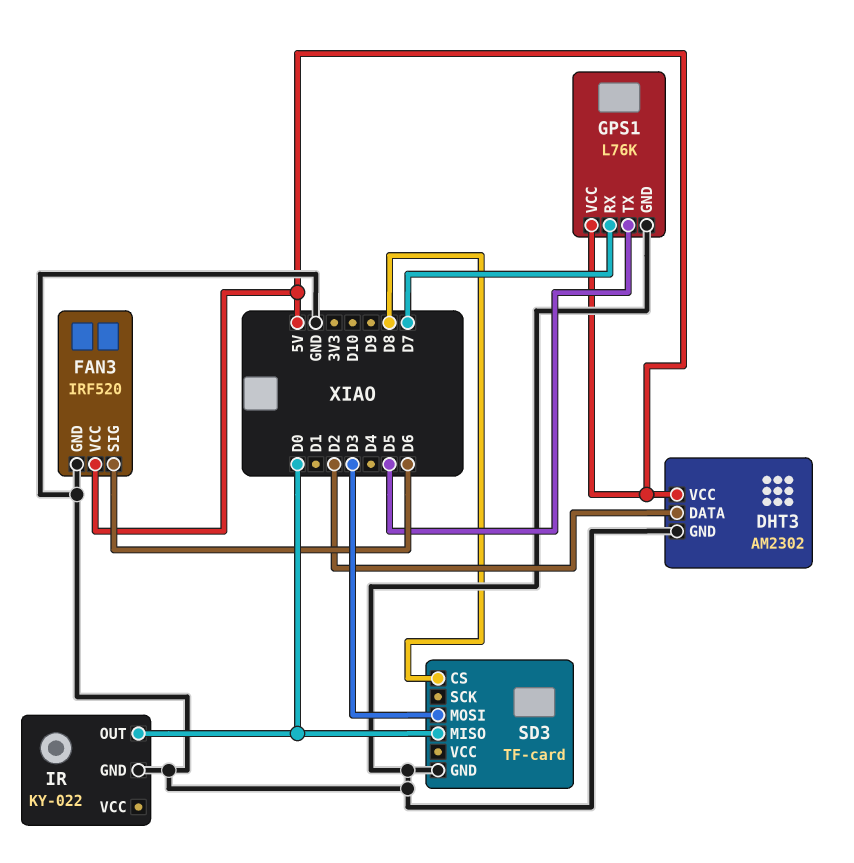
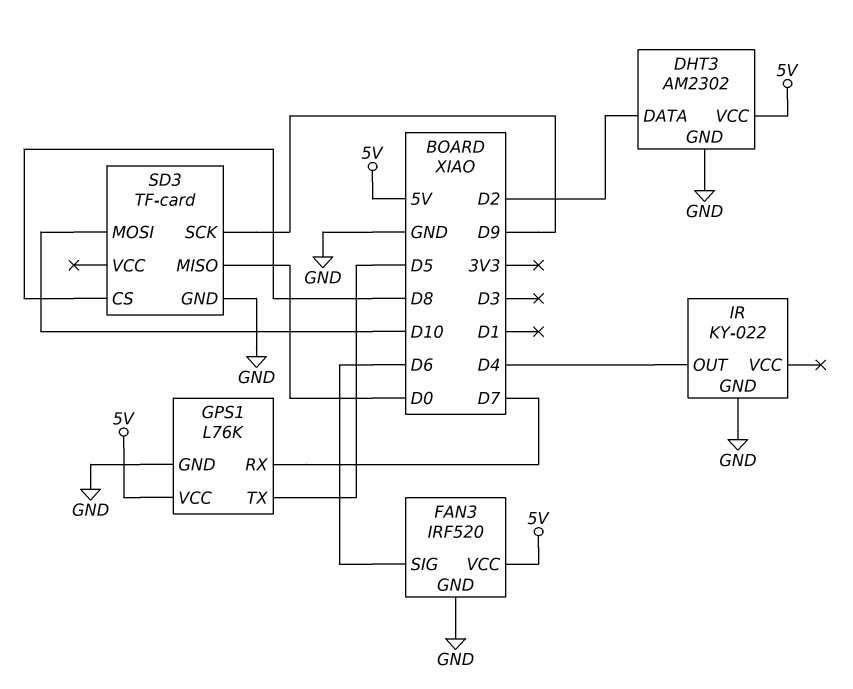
IR pin OUT: D0 -> D4
SD3 pin MOSI: D3 -> D10
SD3 pin SCK: none -> D9

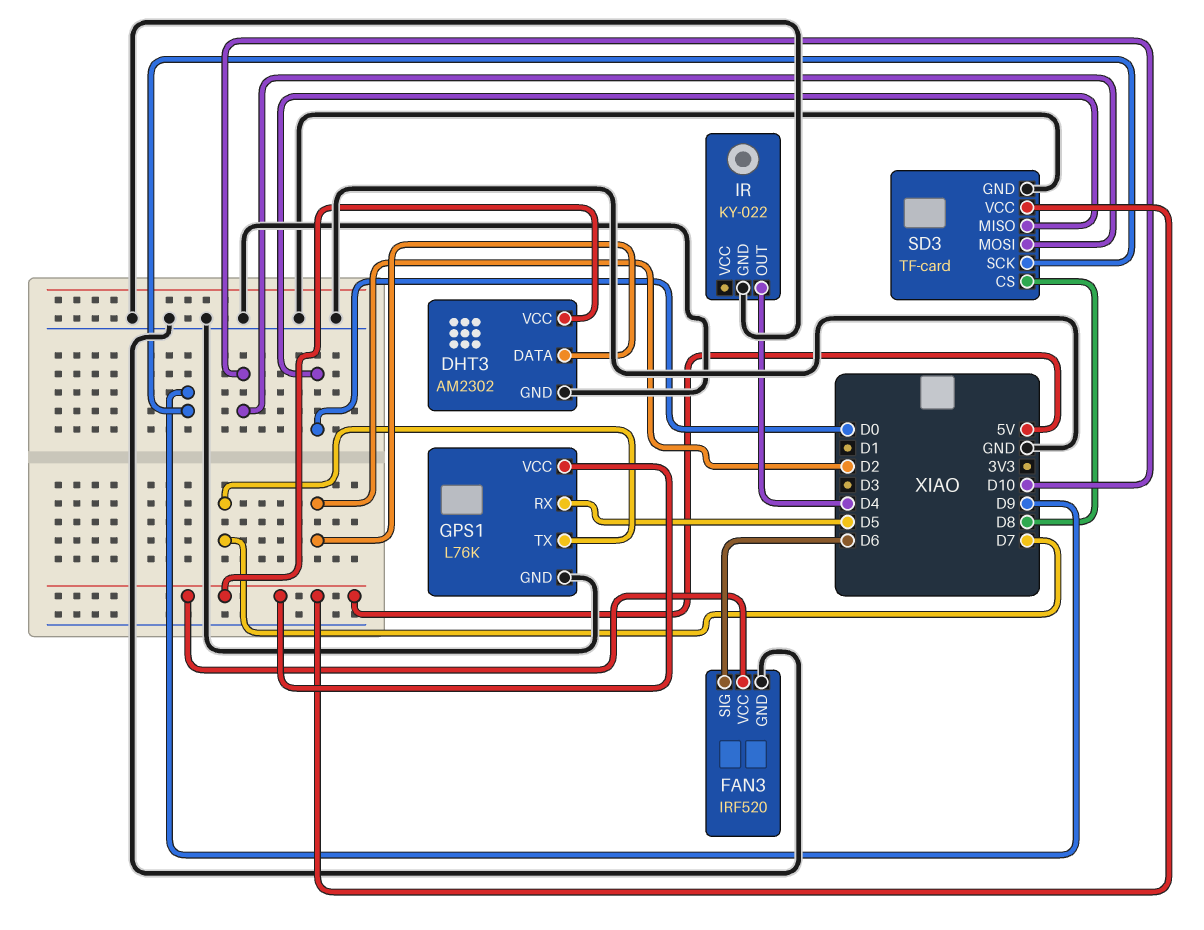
GPS1 pin RX: D7 -> D5
GPS1 pin TX: D5 -> D7
SD3 pin VCC: none -> 5V

